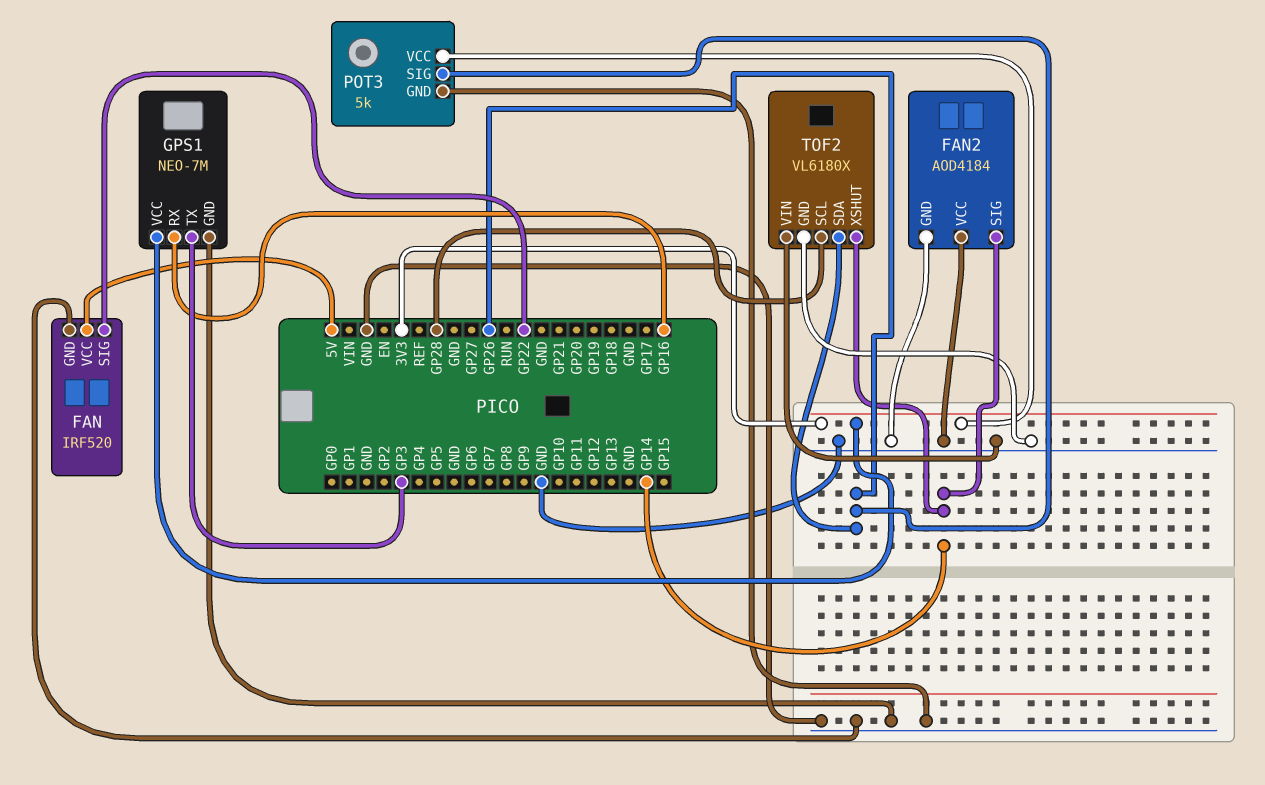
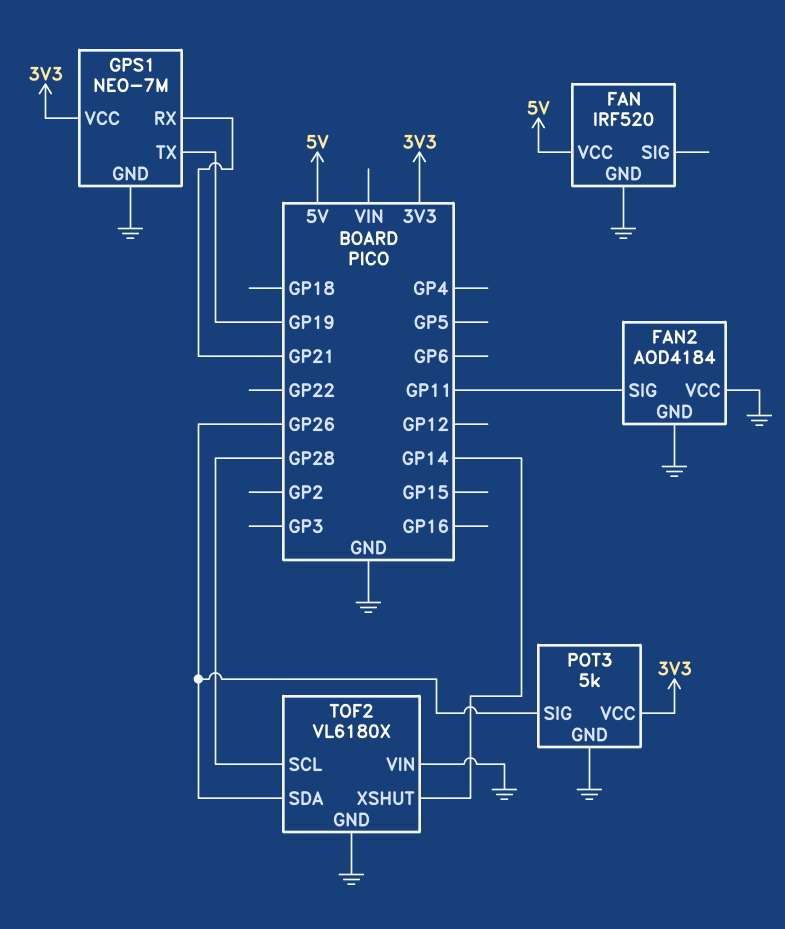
FAN pin SIG: GP22 -> none
FAN2 pin SIG: GP14 -> GP11
GPS1 pin RX: GP16 -> GP21
GPS1 pin TX: GP3 -> GP19

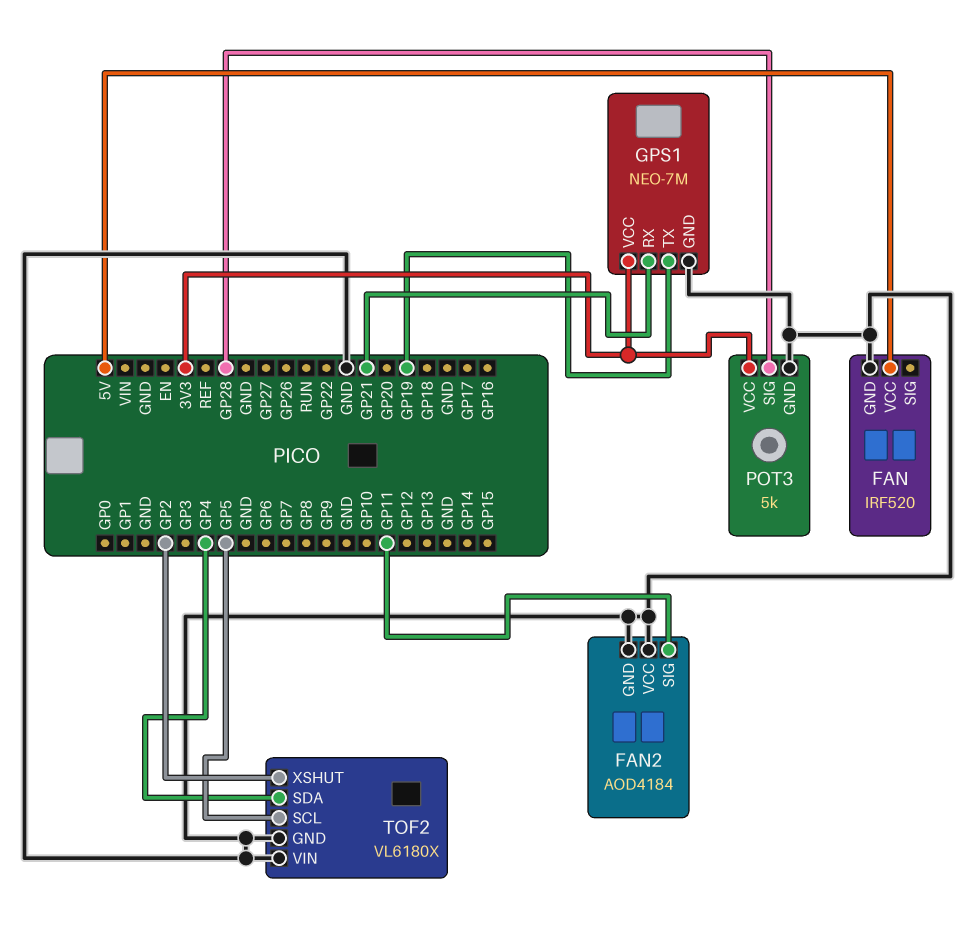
POT3 pin SIG: GP26 -> GP28
TOF2 pin SCL: GP28 -> GP5
TOF2 pin SDA: GP26 -> GP4
TOF2 pin XSHUT: GP14 -> GP2

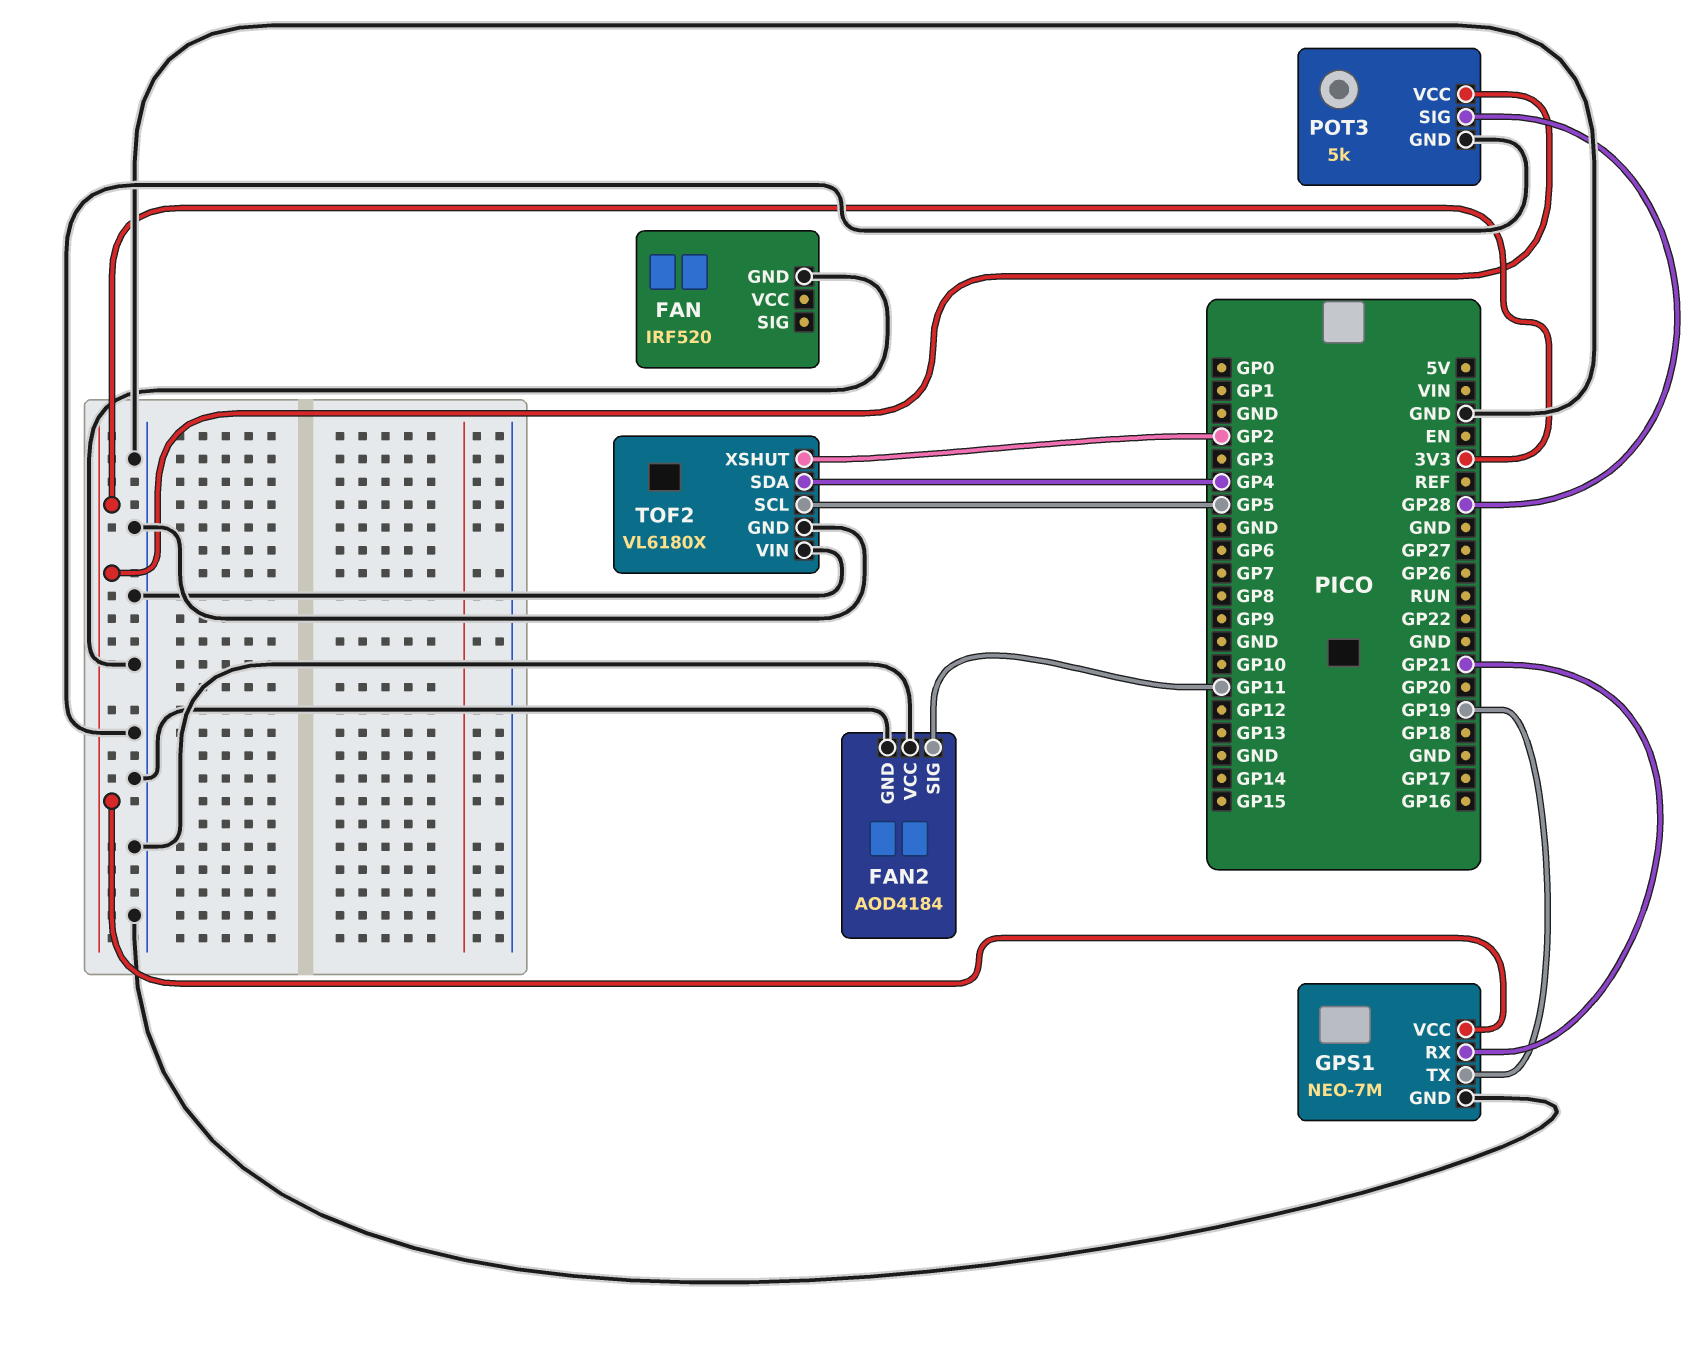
FAN pin VCC: 5V -> none

